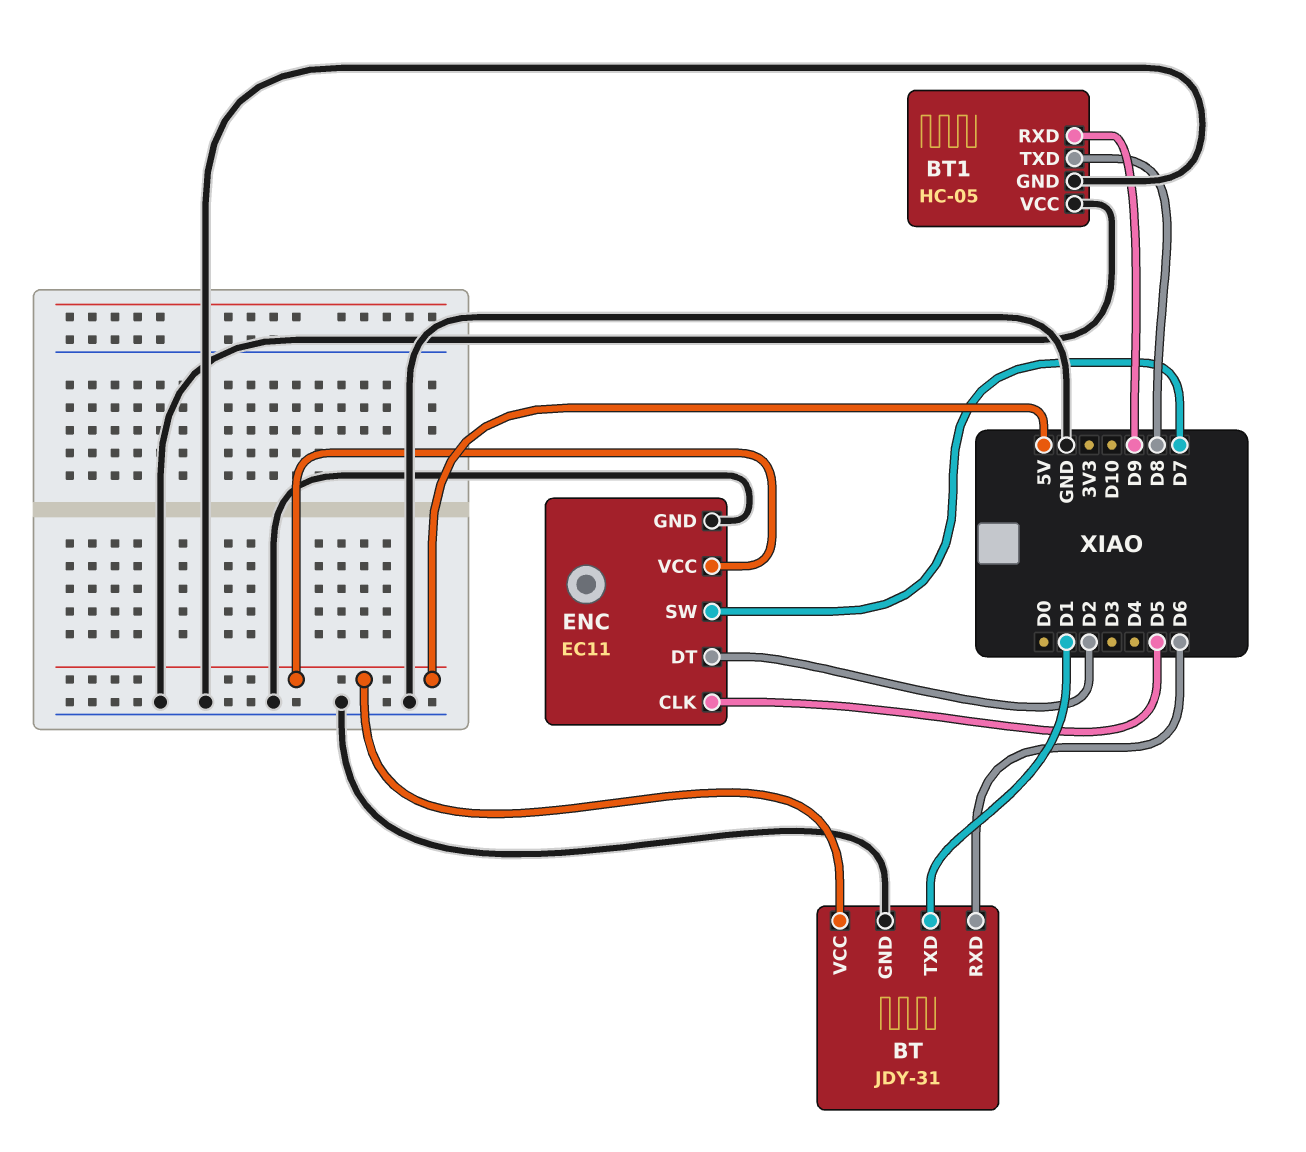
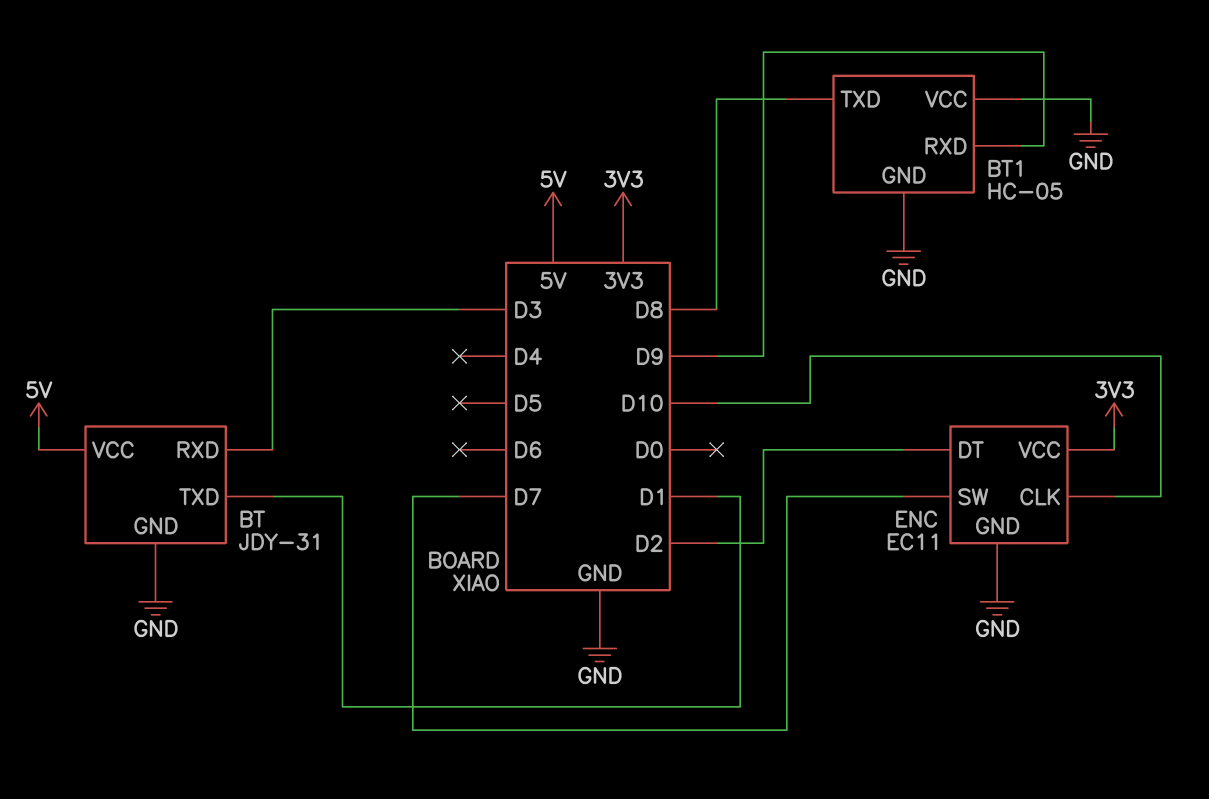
BT pin RXD: D6 -> D3
ENC pin CLK: D5 -> D10
ENC pin VCC: 5V -> 3V3

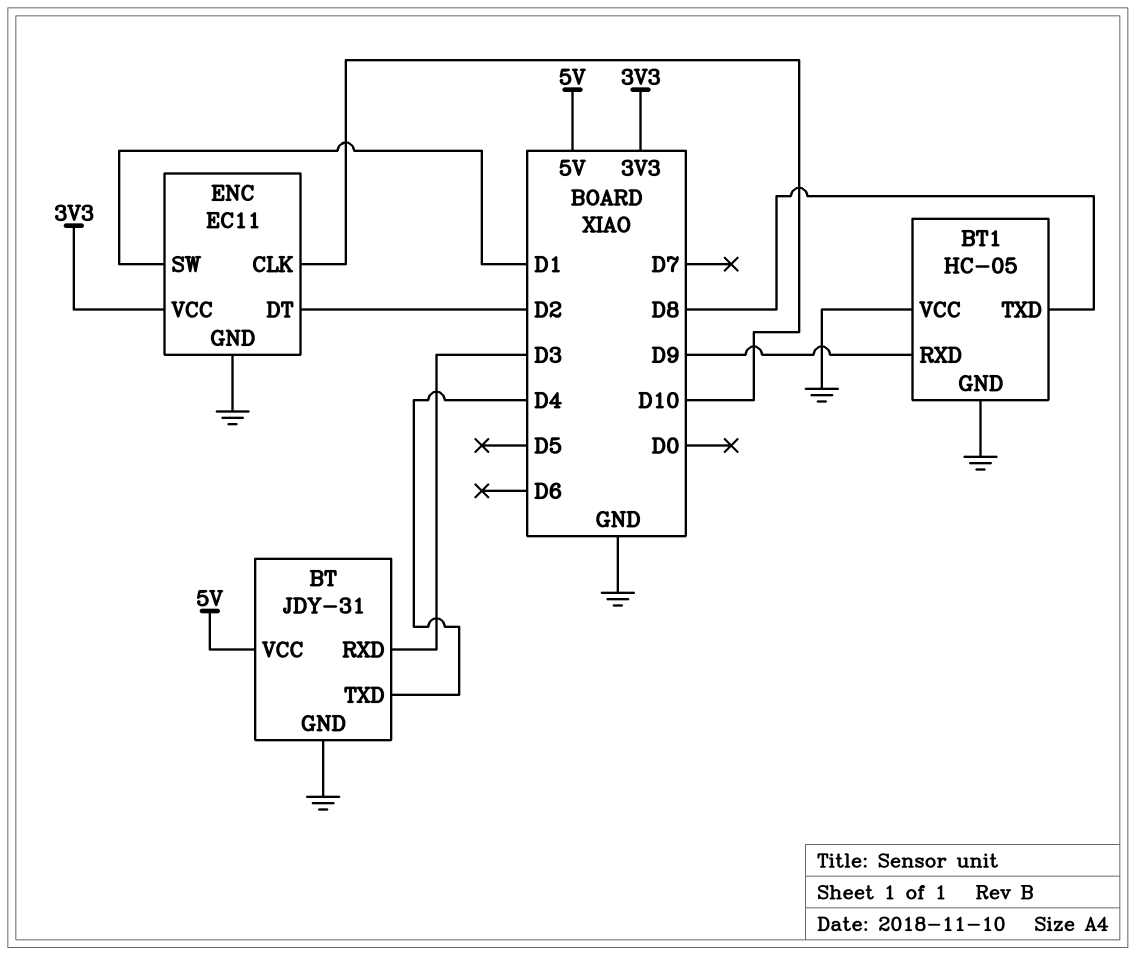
BT pin TXD: D1 -> D4
ENC pin SW: D7 -> D1

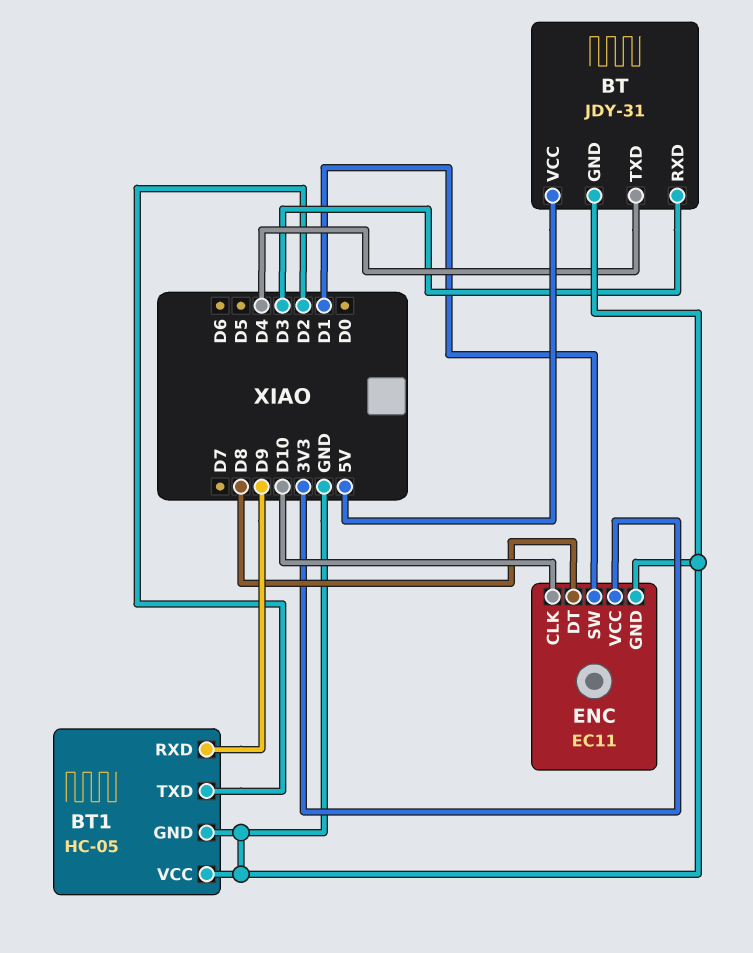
BT1 pin TXD: D8 -> D2
ENC pin DT: D2 -> D8

